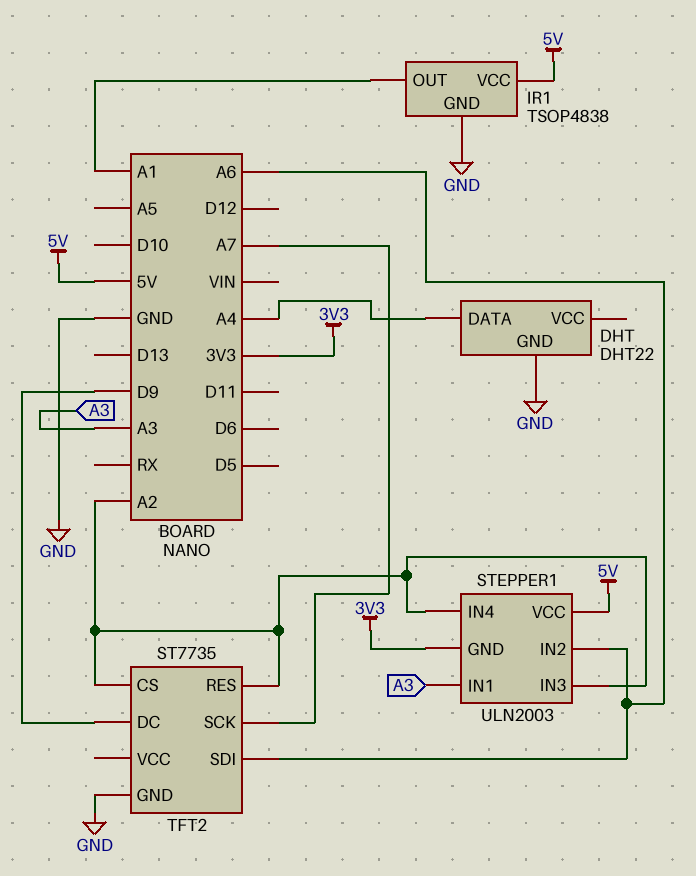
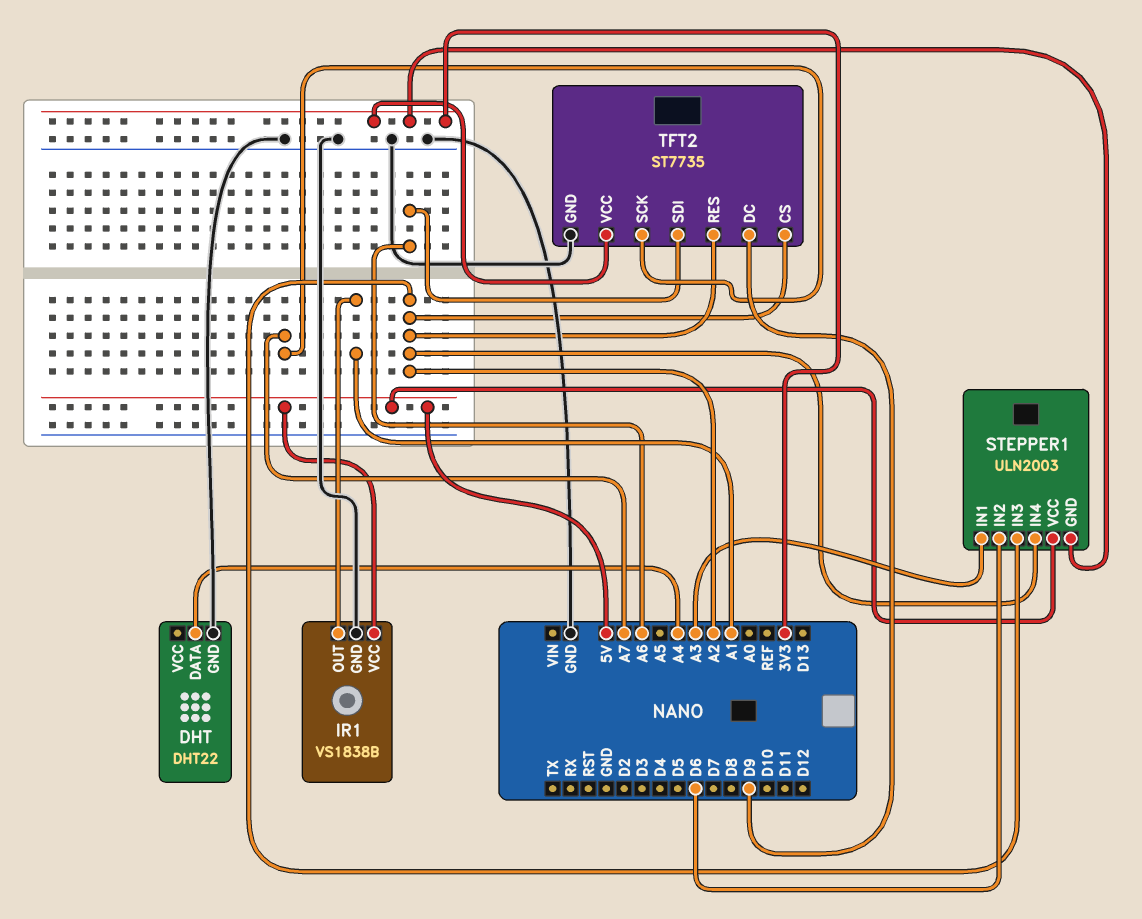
IR1: TSOP4838 -> VS1838B
STEPPER1 pin IN2: A6 -> D6
TFT2 pin VCC: none -> 3V3

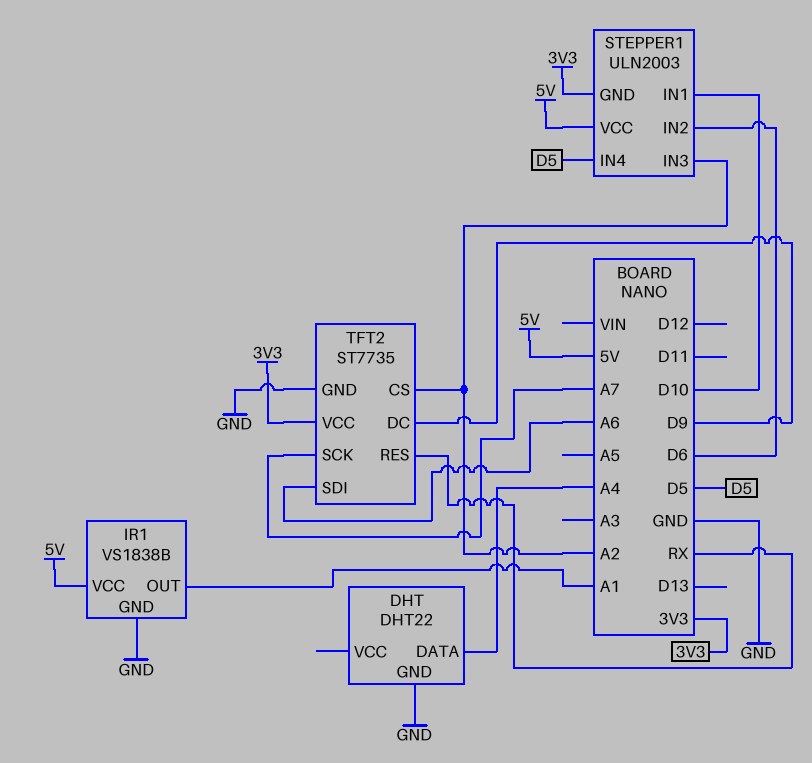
STEPPER1 pin IN1: A3 -> D10
STEPPER1 pin IN4: A2 -> D5
TFT2 pin RES: A2 -> RX

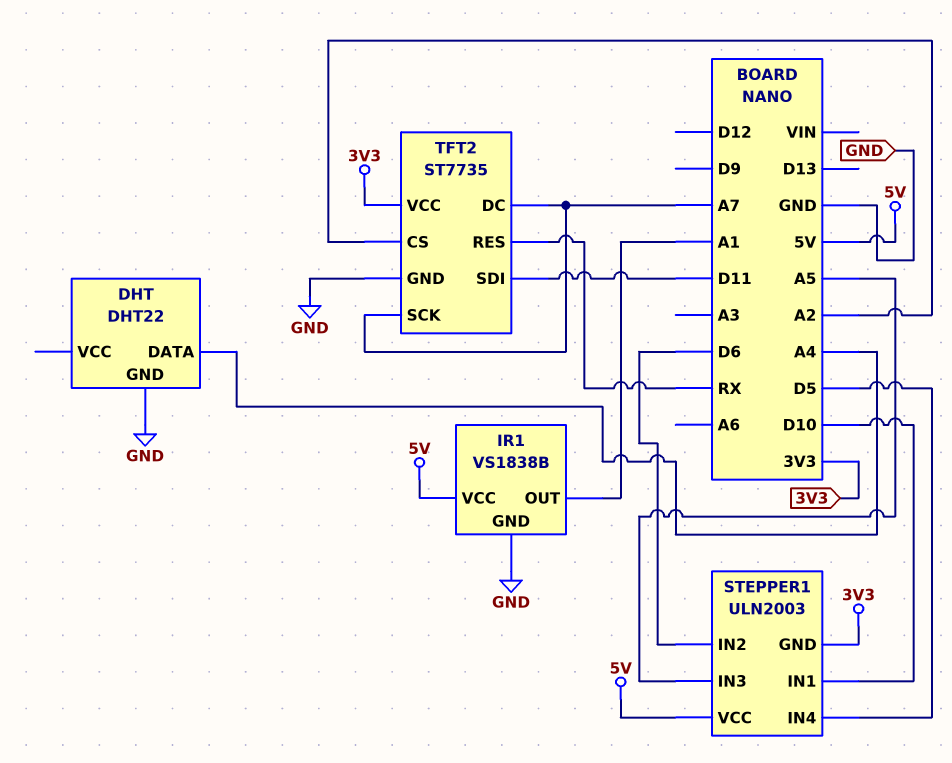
STEPPER1 pin IN3: A2 -> A5
TFT2 pin DC: D9 -> A7
TFT2 pin SDI: A6 -> D11

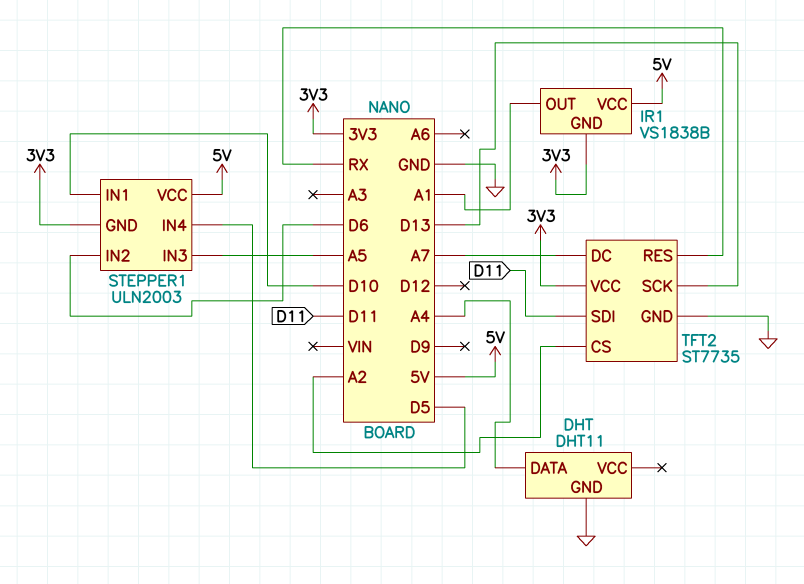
DHT: DHT22 -> DHT11
IR1 pin GND: GND -> 3V3
TFT2 pin SCK: A7 -> D13

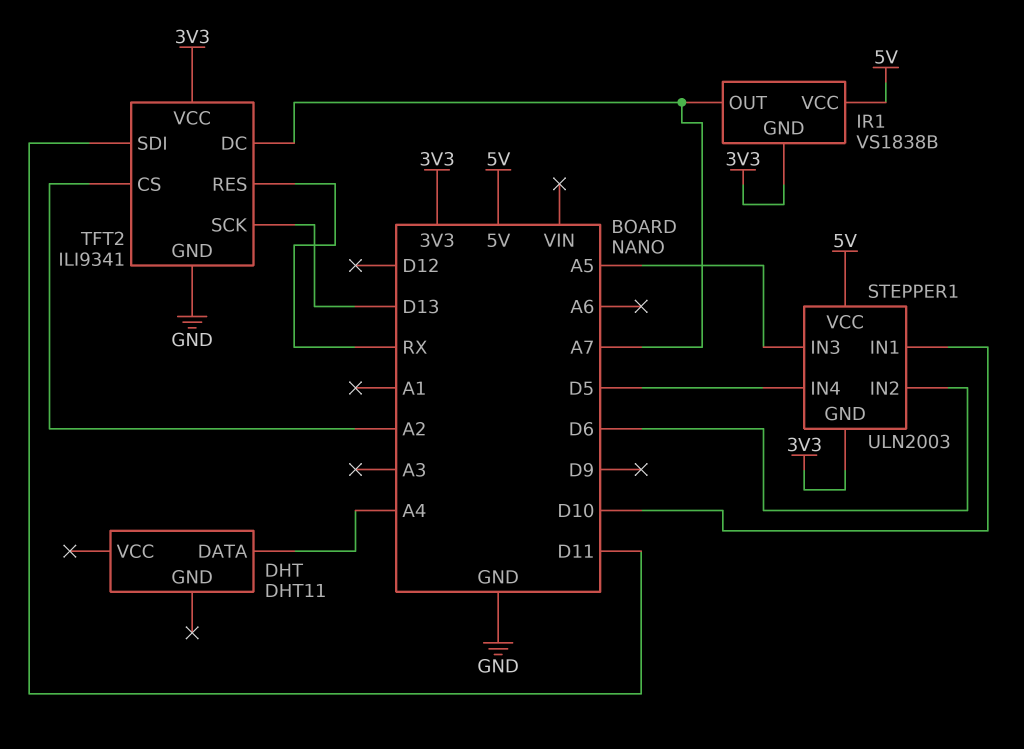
DHT pin GND: GND -> none
IR1 pin OUT: A1 -> A7
TFT2: ST7735 -> ILI9341

